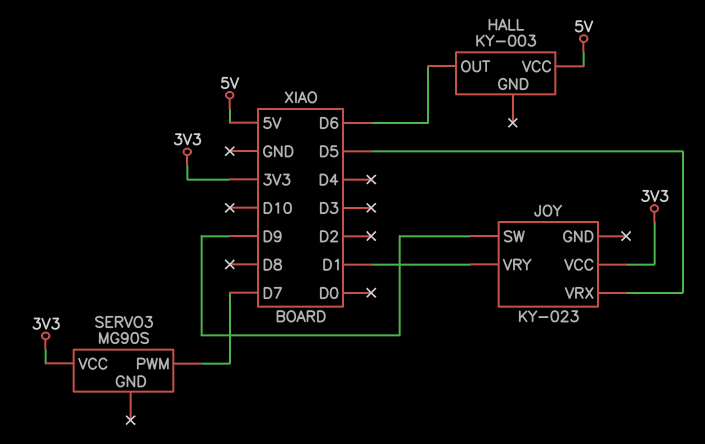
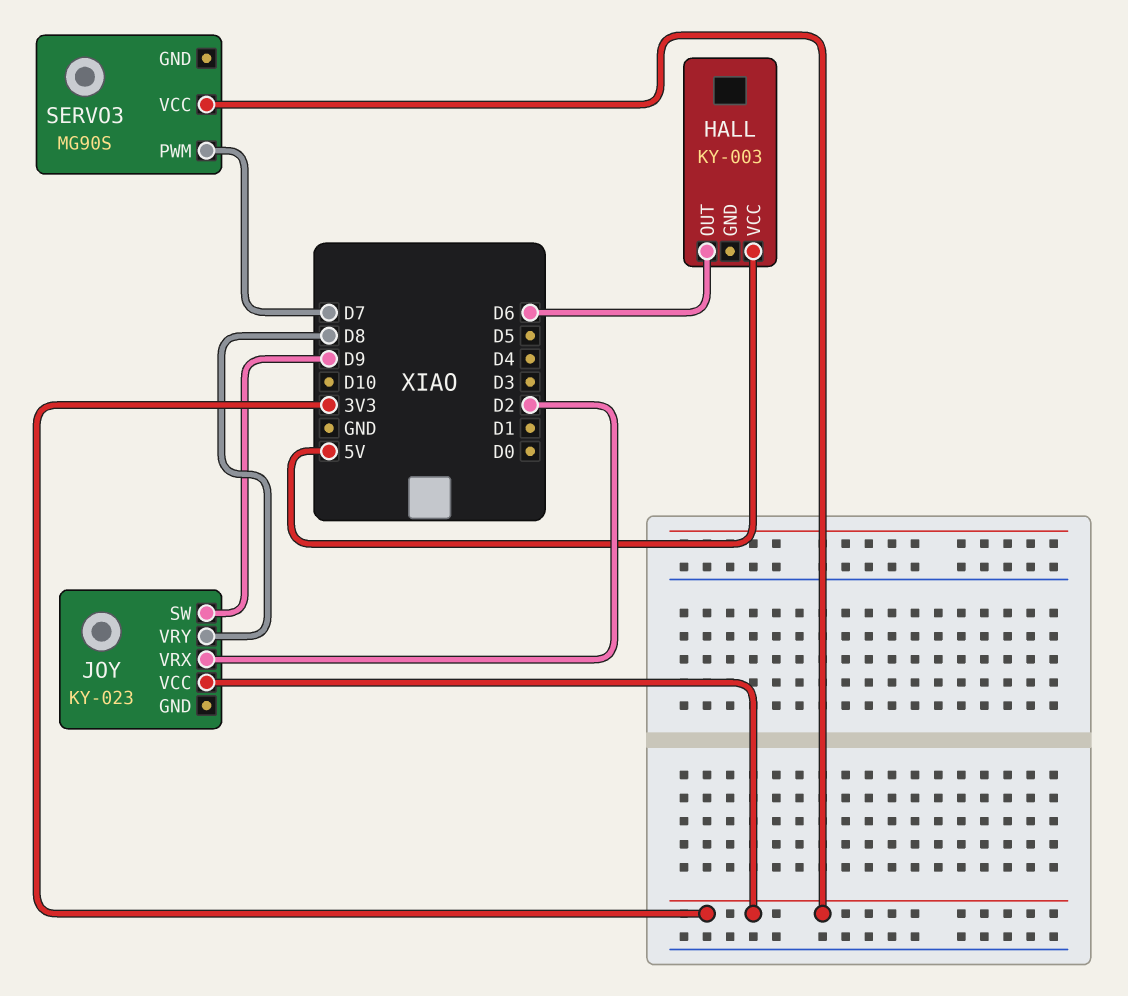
JOY pin VRX: D5 -> D2
JOY pin VRY: D1 -> D8

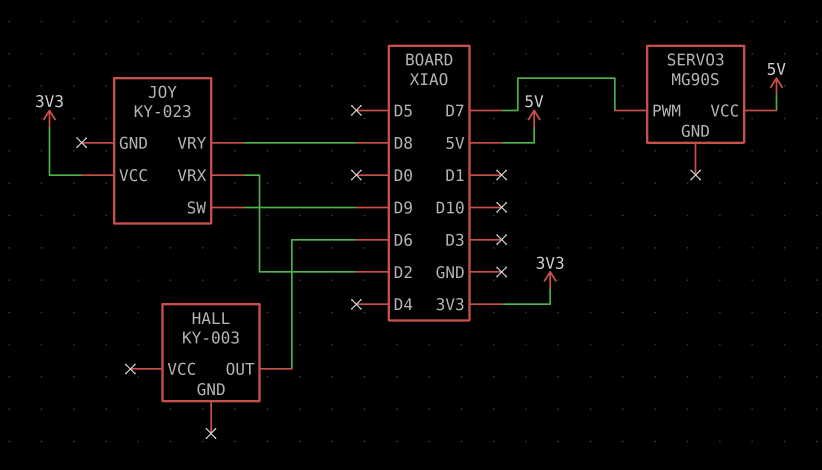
HALL pin VCC: 5V -> none
SERVO3 pin VCC: 3V3 -> 5V

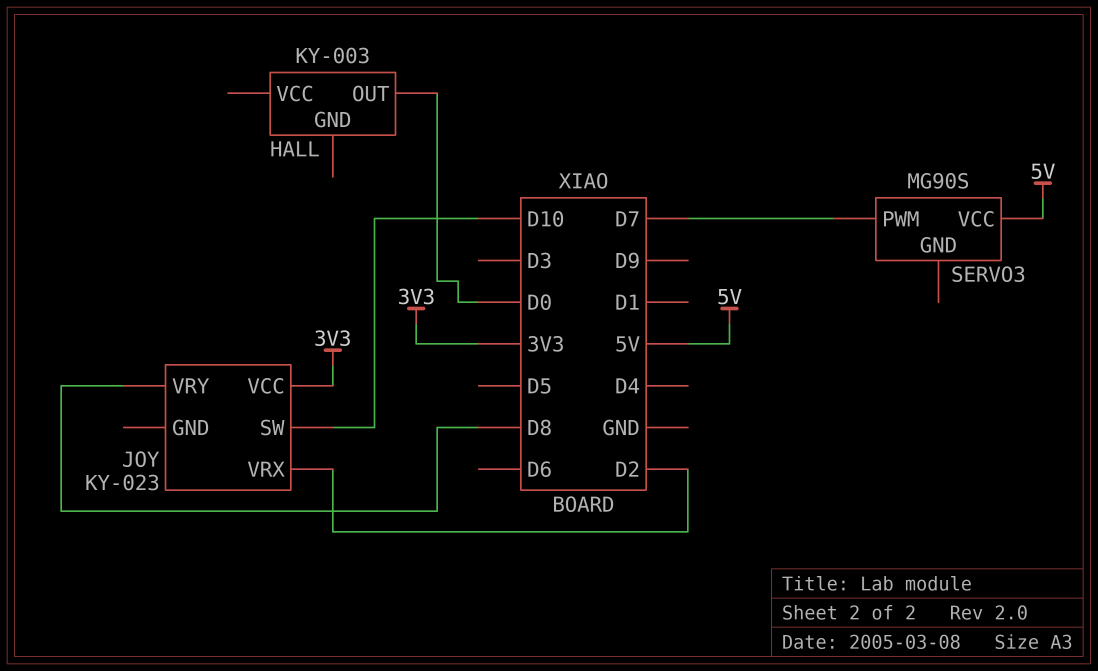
HALL pin OUT: D6 -> D0
JOY pin SW: D9 -> D10

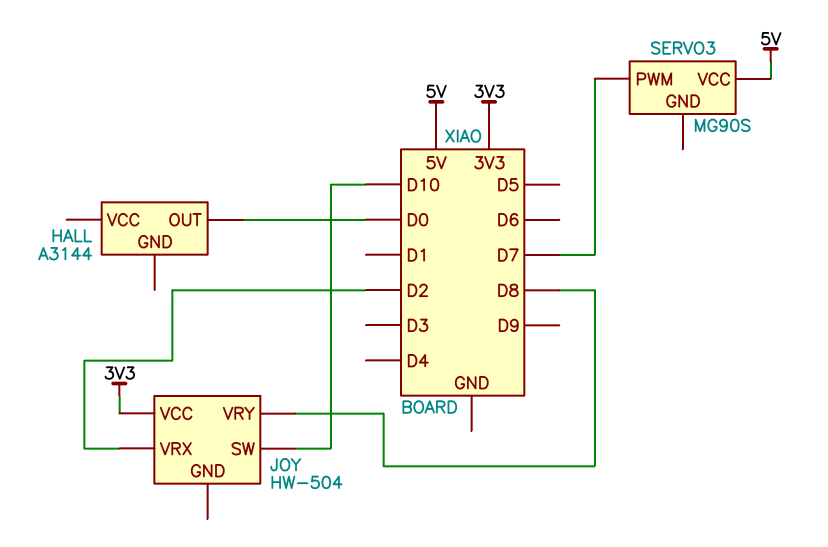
HALL: KY-003 -> A3144
JOY: KY-023 -> HW-504

